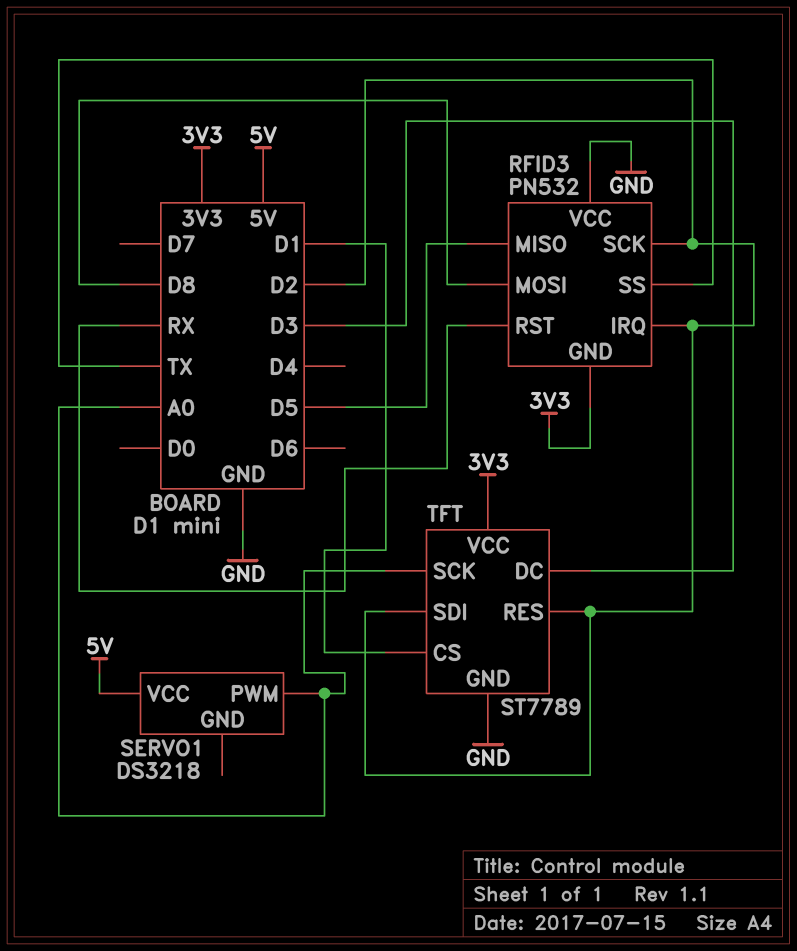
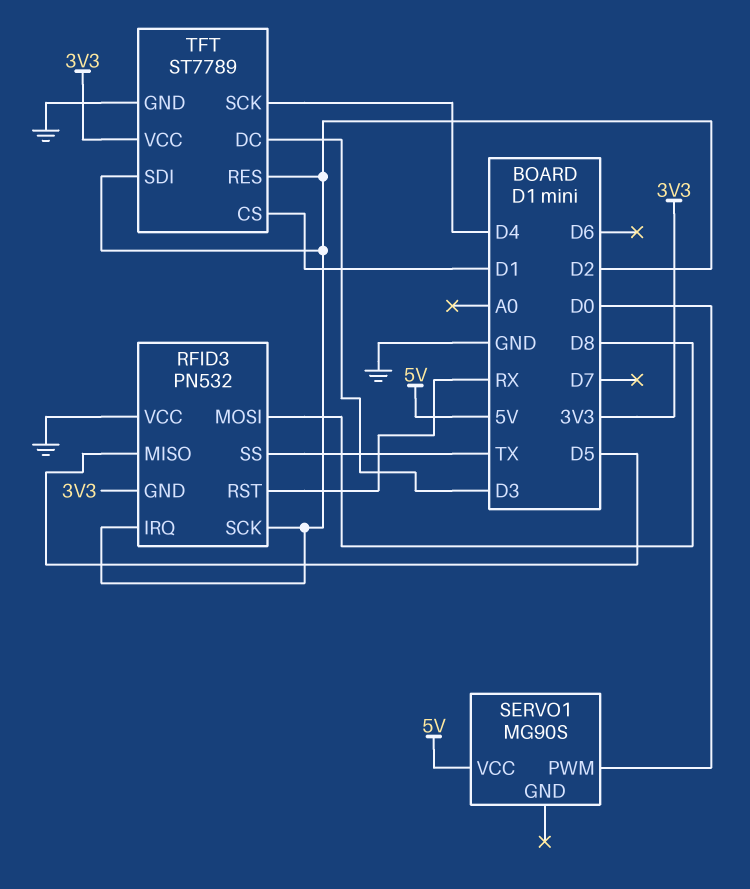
SERVO1: DS3218 -> MG90S
SERVO1 pin PWM: A0 -> D0
TFT pin SCK: A0 -> D4

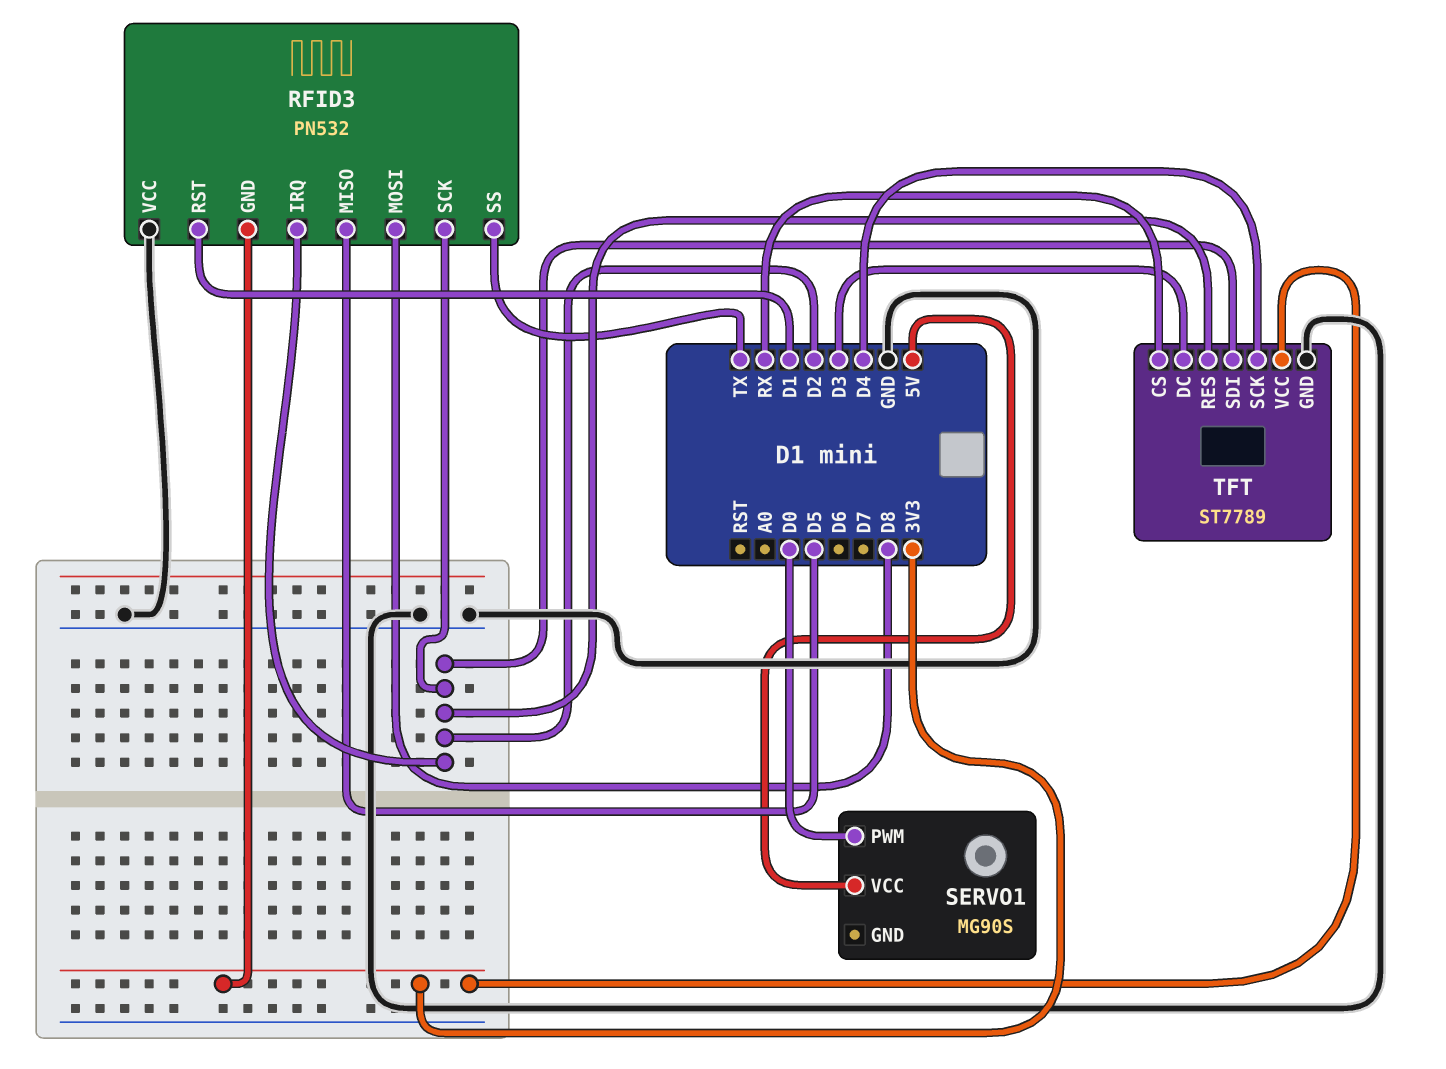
RFID3 pin RST: RX -> D1
TFT pin CS: D1 -> RX

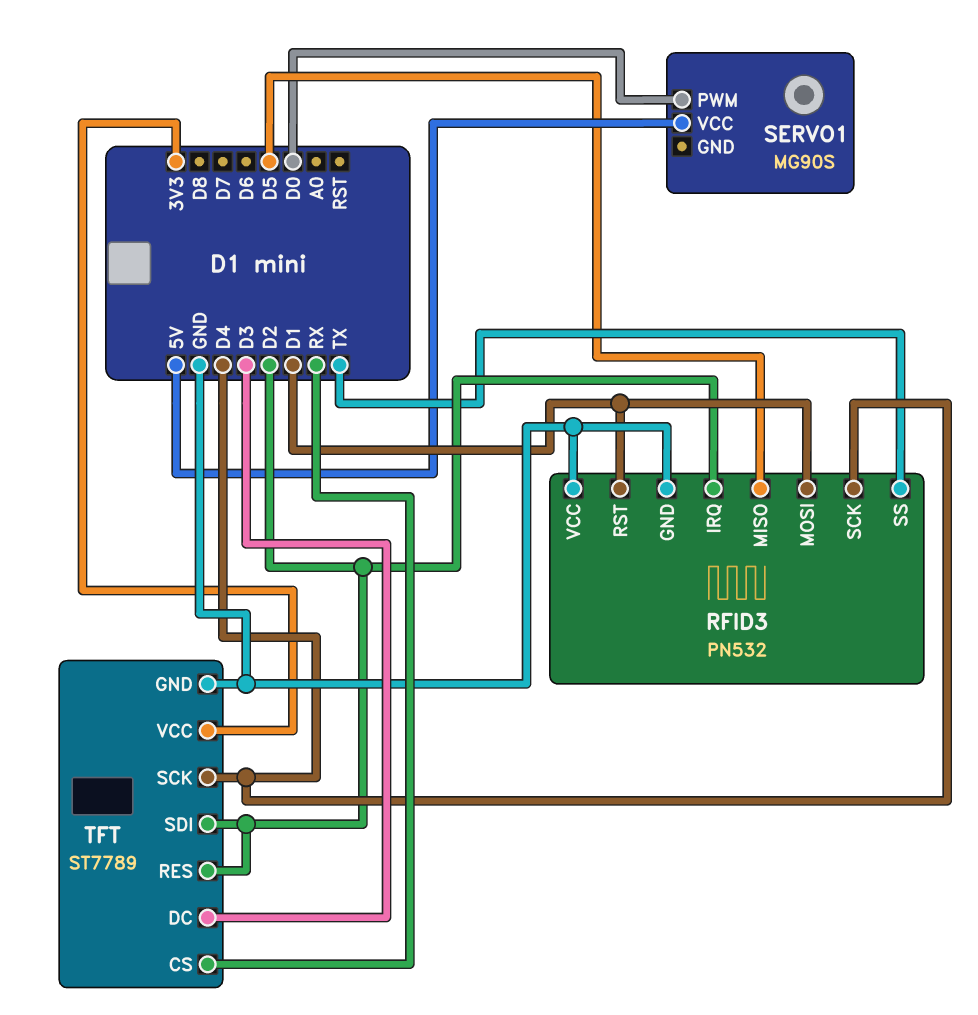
RFID3 pin GND: 3V3 -> GND
RFID3 pin MOSI: D8 -> D1
RFID3 pin SCK: D2 -> D4

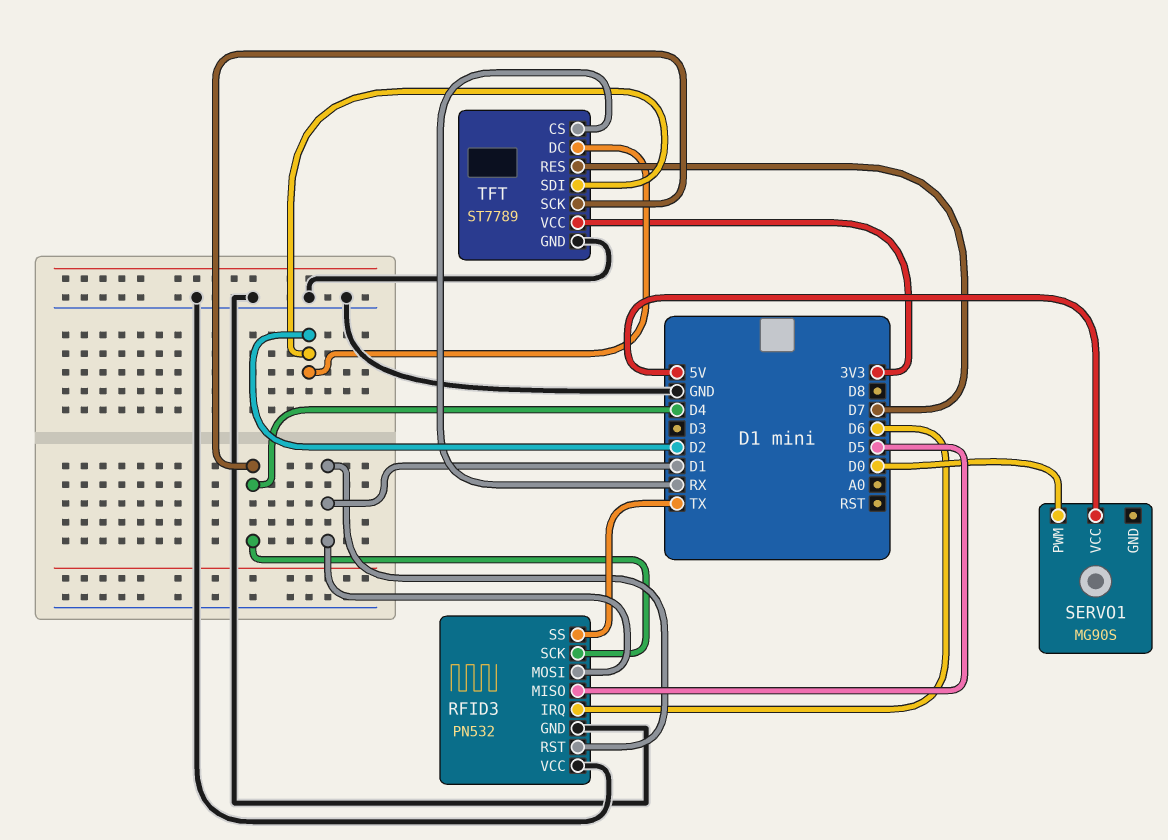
RFID3 pin IRQ: D2 -> D6
TFT pin DC: D3 -> D2
TFT pin RES: D2 -> D7

